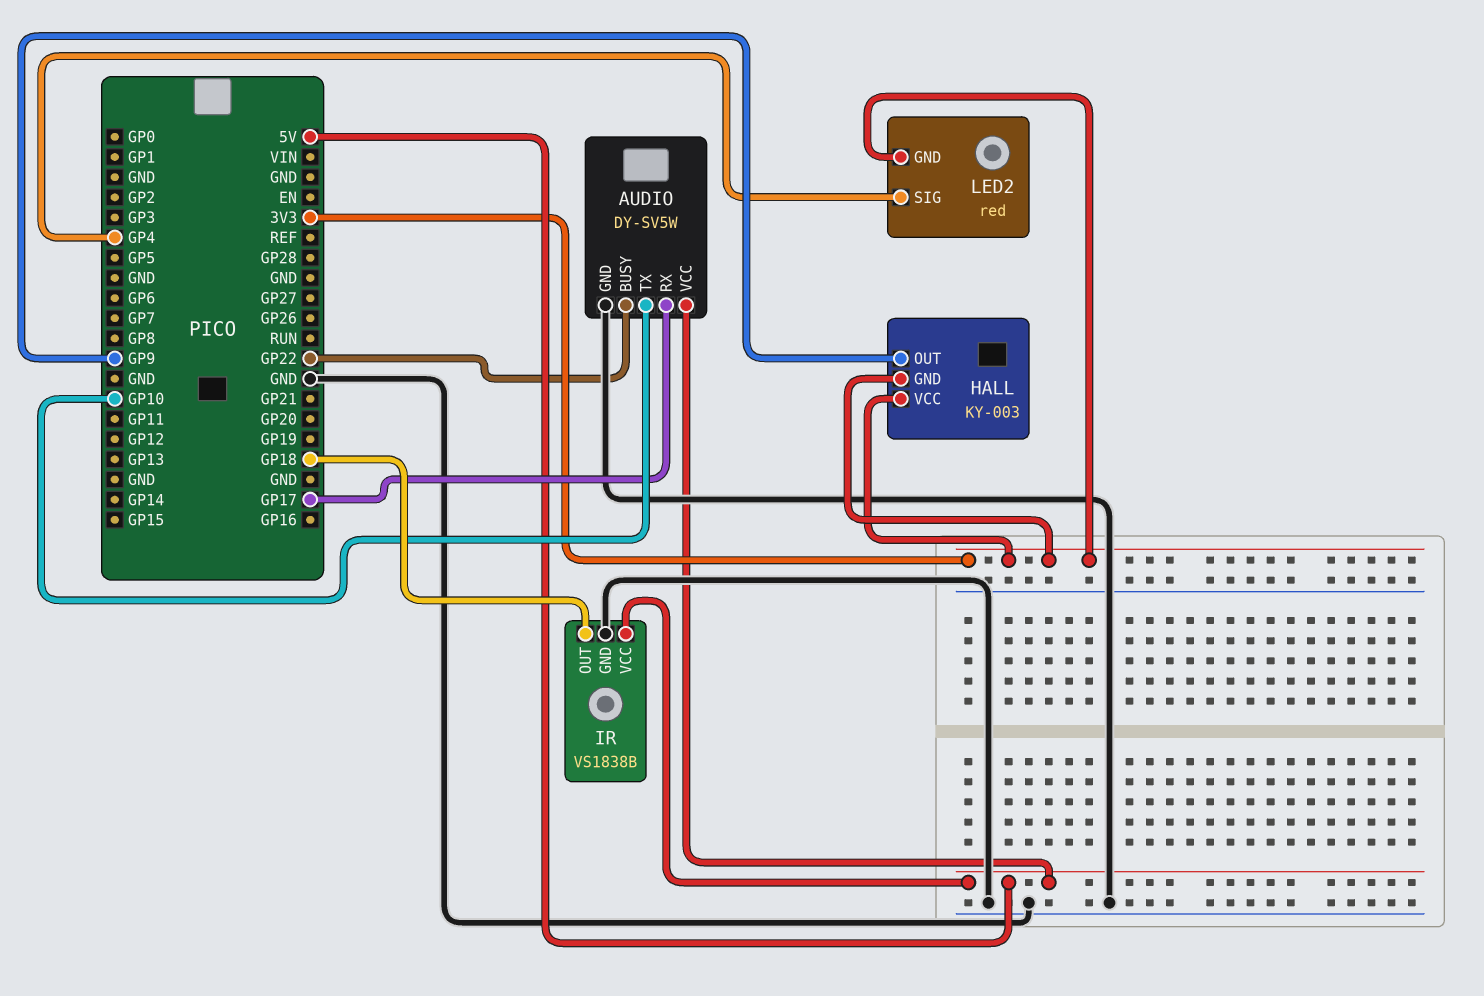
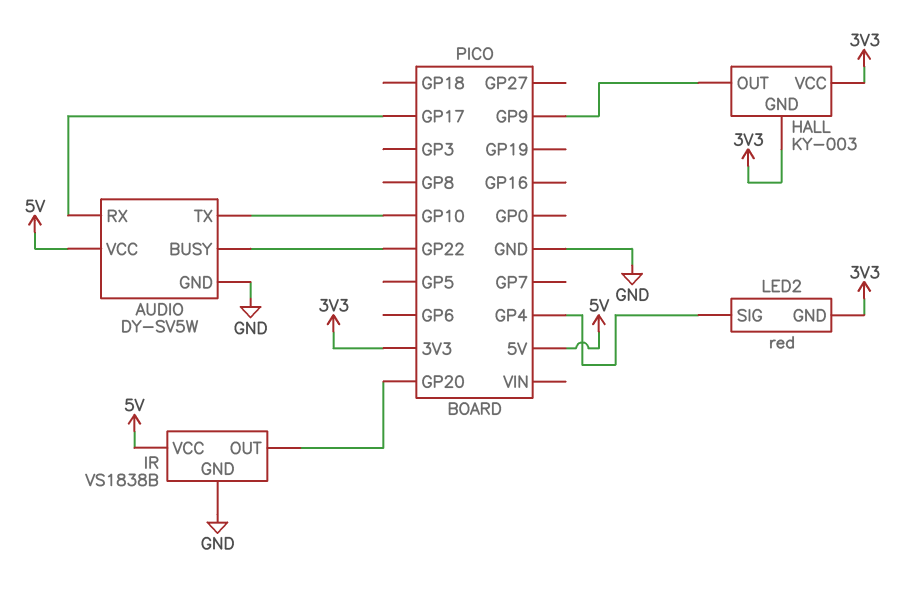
IR pin OUT: GP18 -> GP20

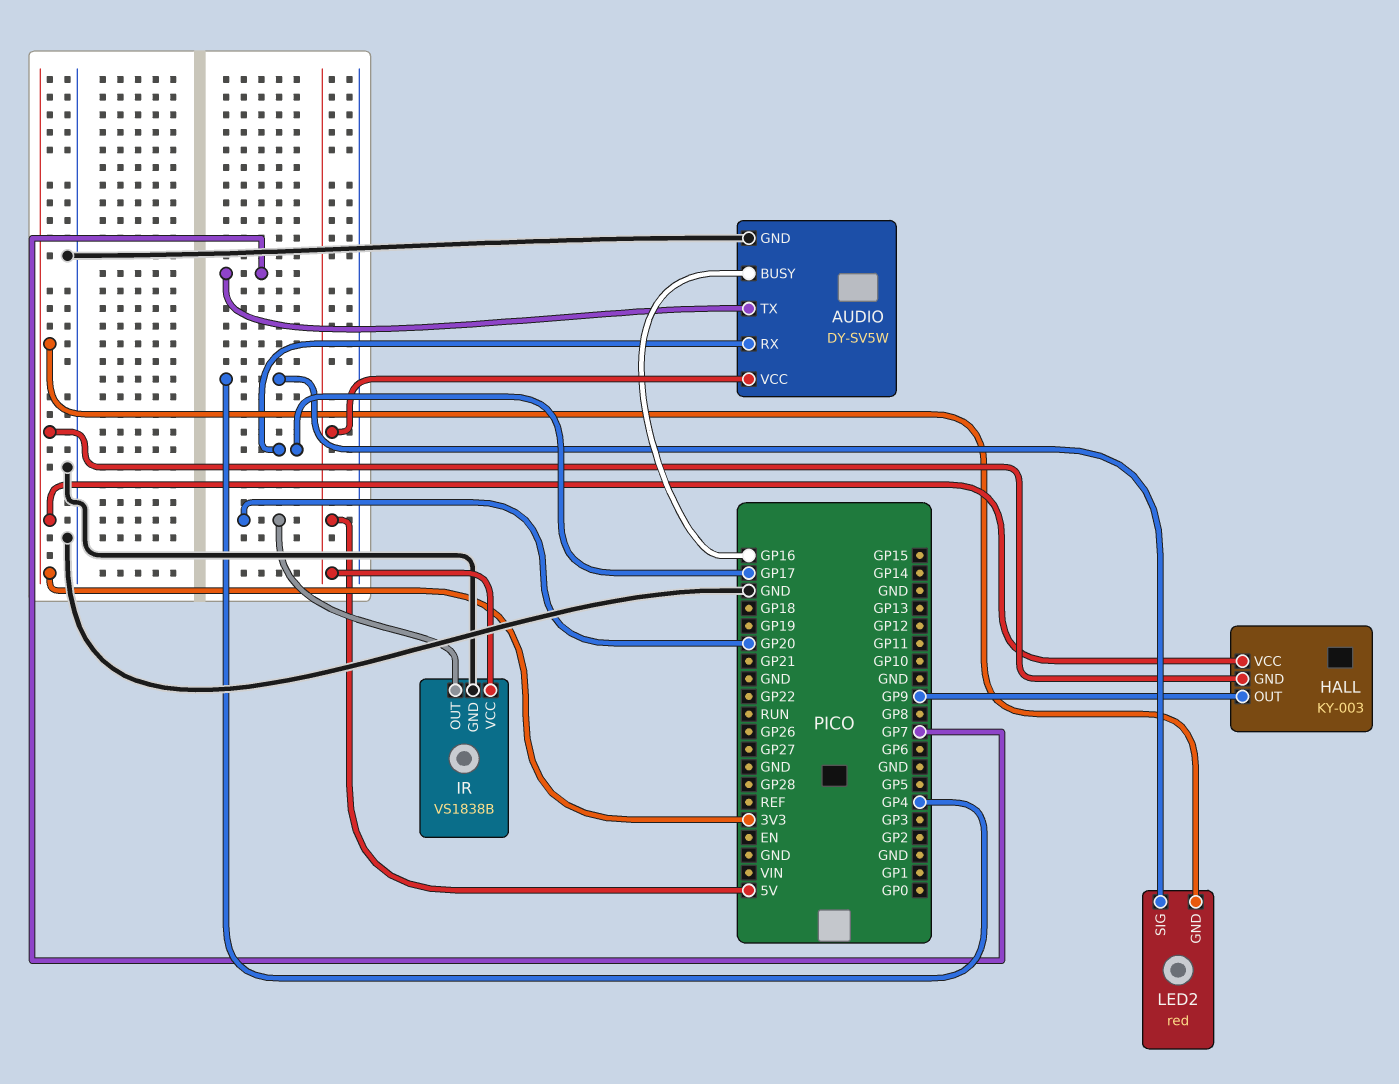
AUDIO pin BUSY: GP22 -> GP16
AUDIO pin TX: GP10 -> GP7

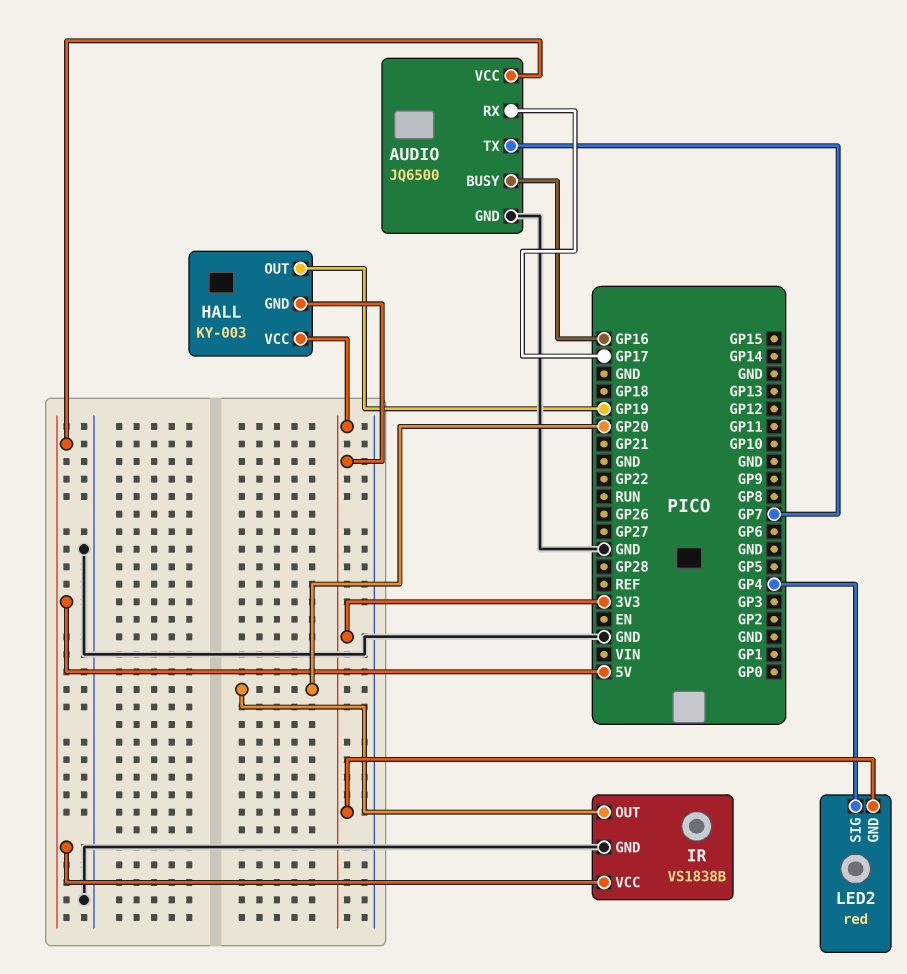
AUDIO: DY-SV5W -> JQ6500
HALL pin OUT: GP9 -> GP19

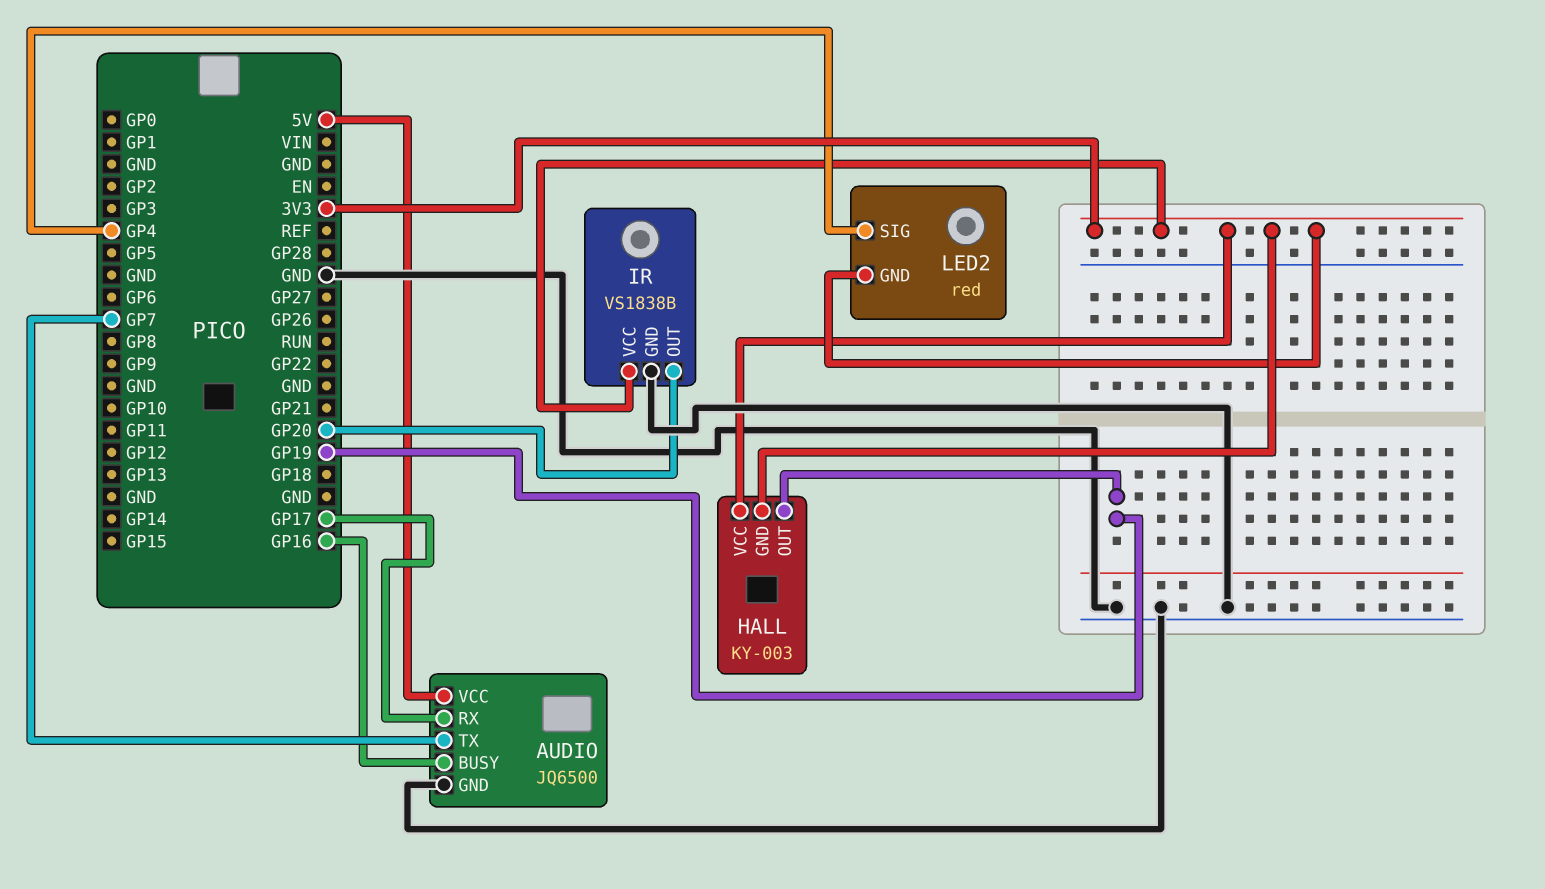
IR pin VCC: 5V -> 3V3

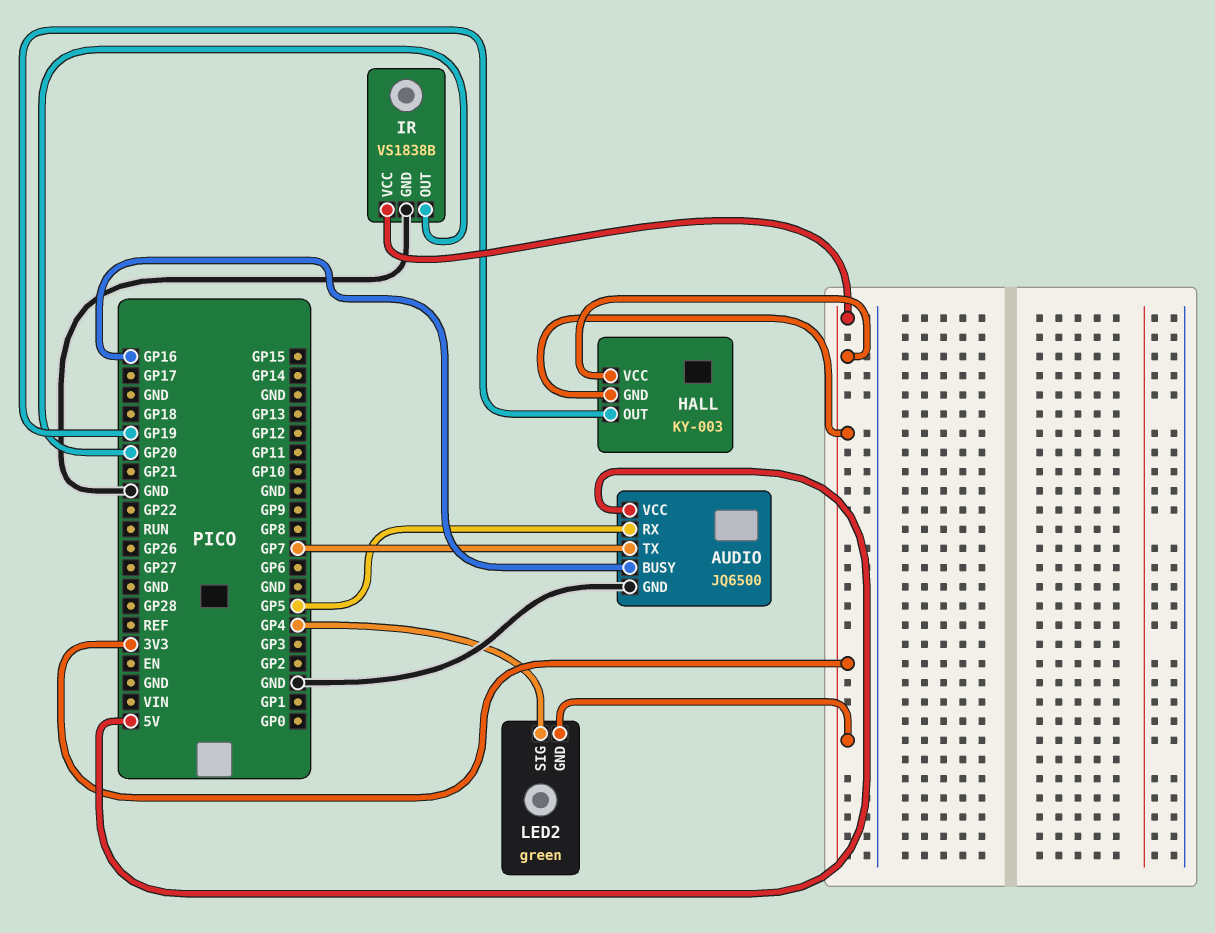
AUDIO pin RX: GP17 -> GP5
LED2: red -> green

